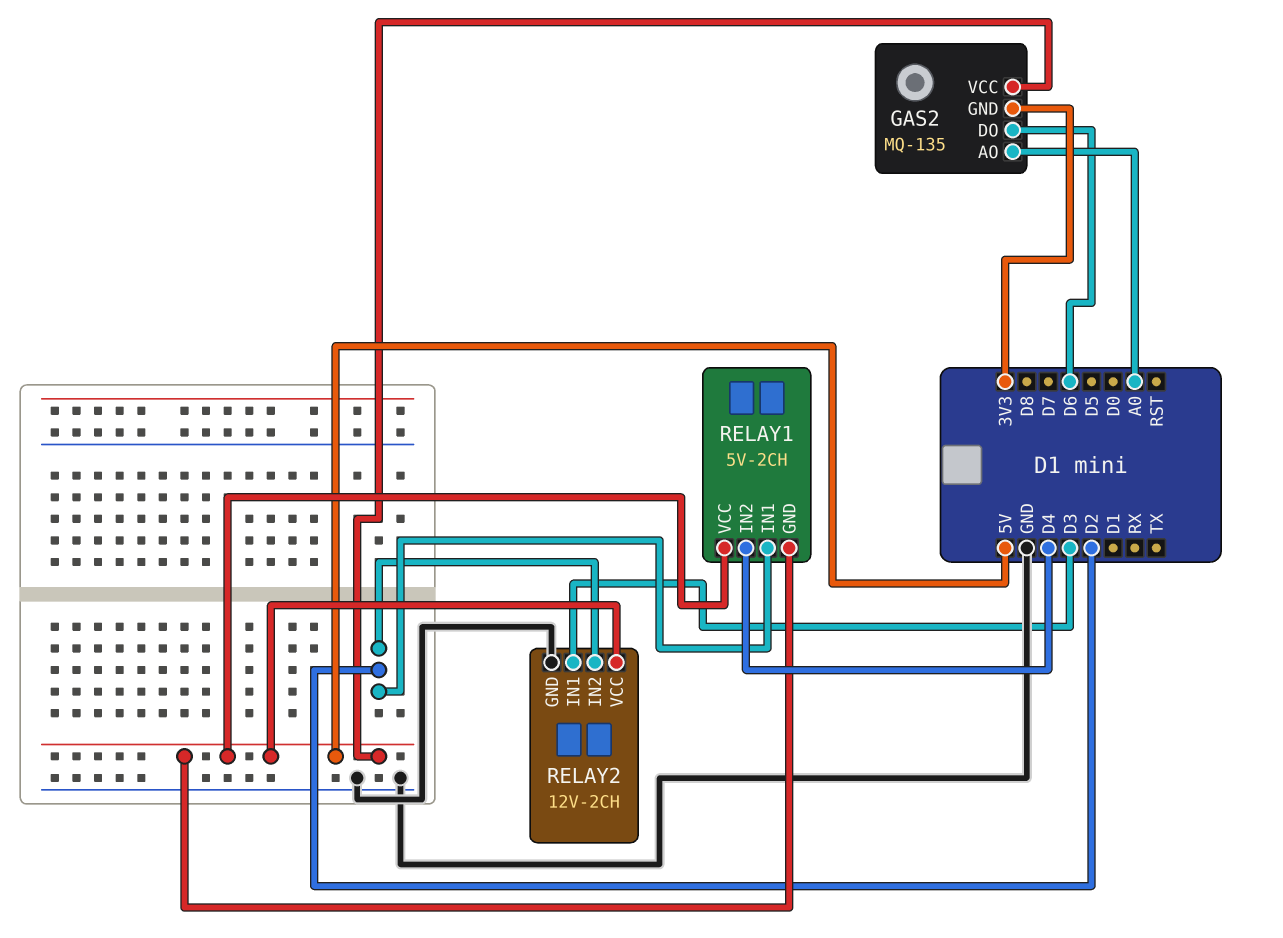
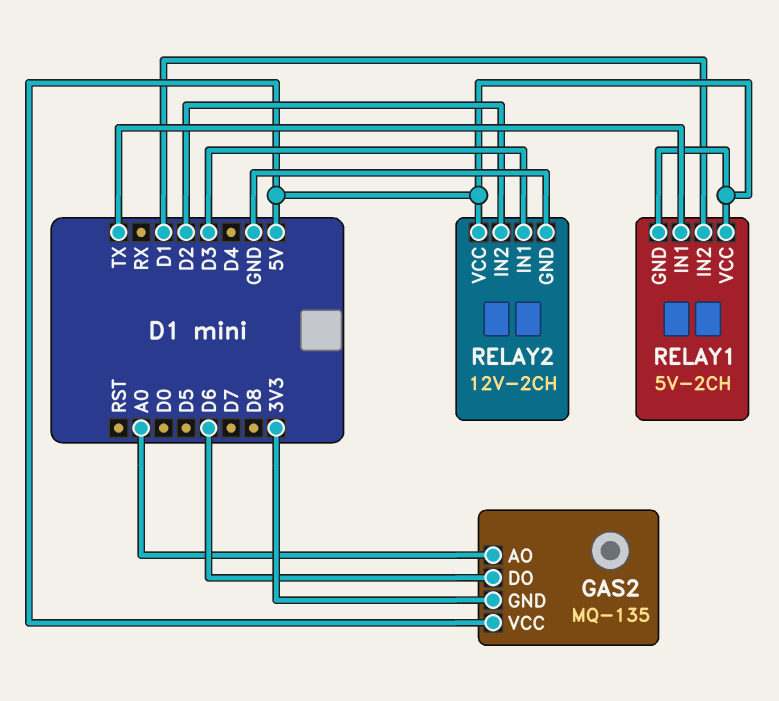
RELAY1 pin IN1: D2 -> TX
RELAY1 pin IN2: D4 -> D1

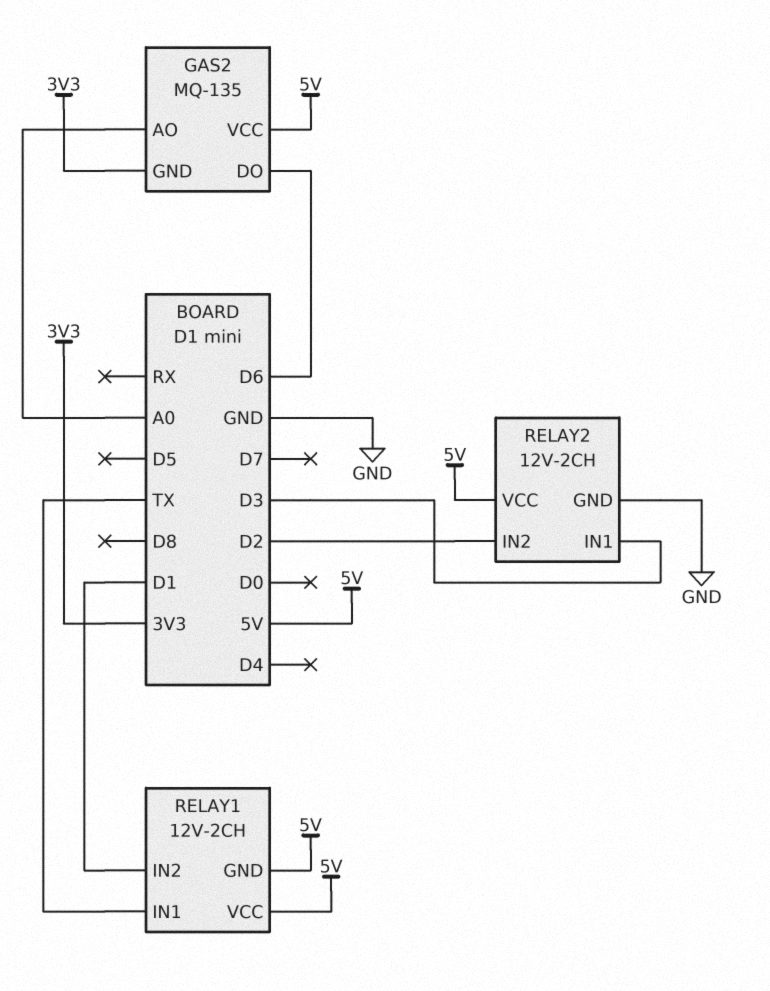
RELAY1: 5V-2CH -> 12V-2CH

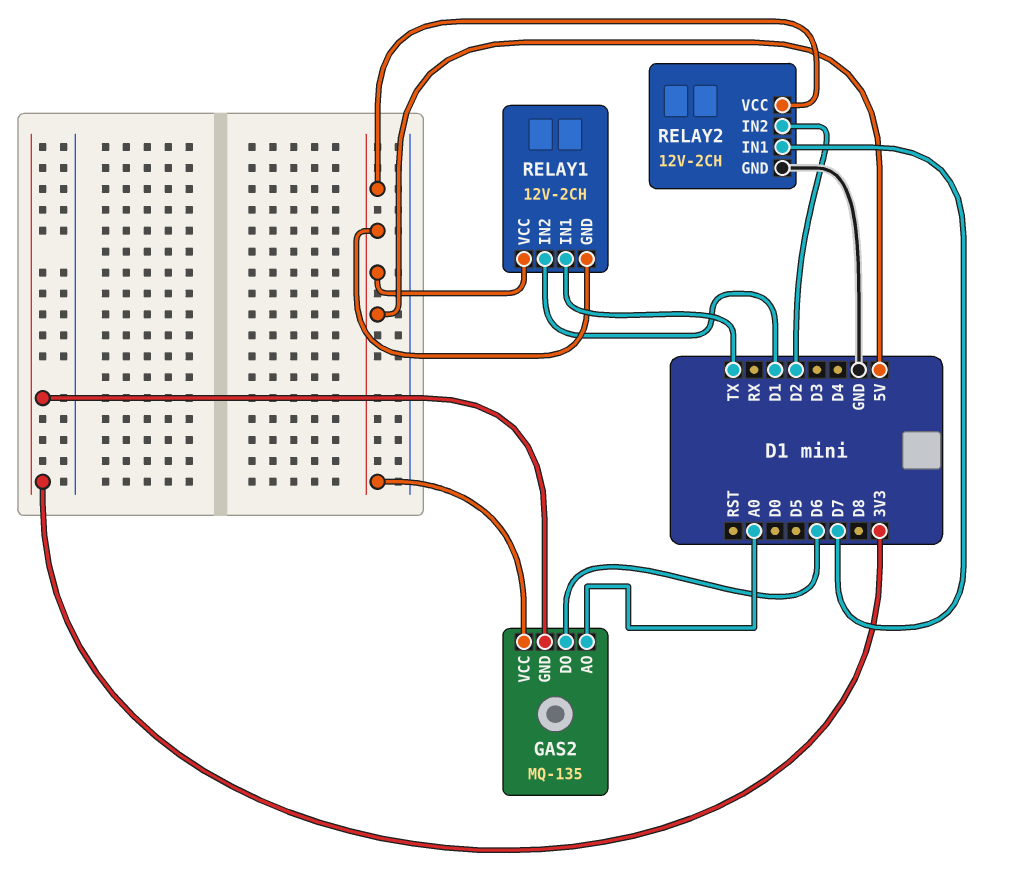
RELAY2 pin IN1: D3 -> D7

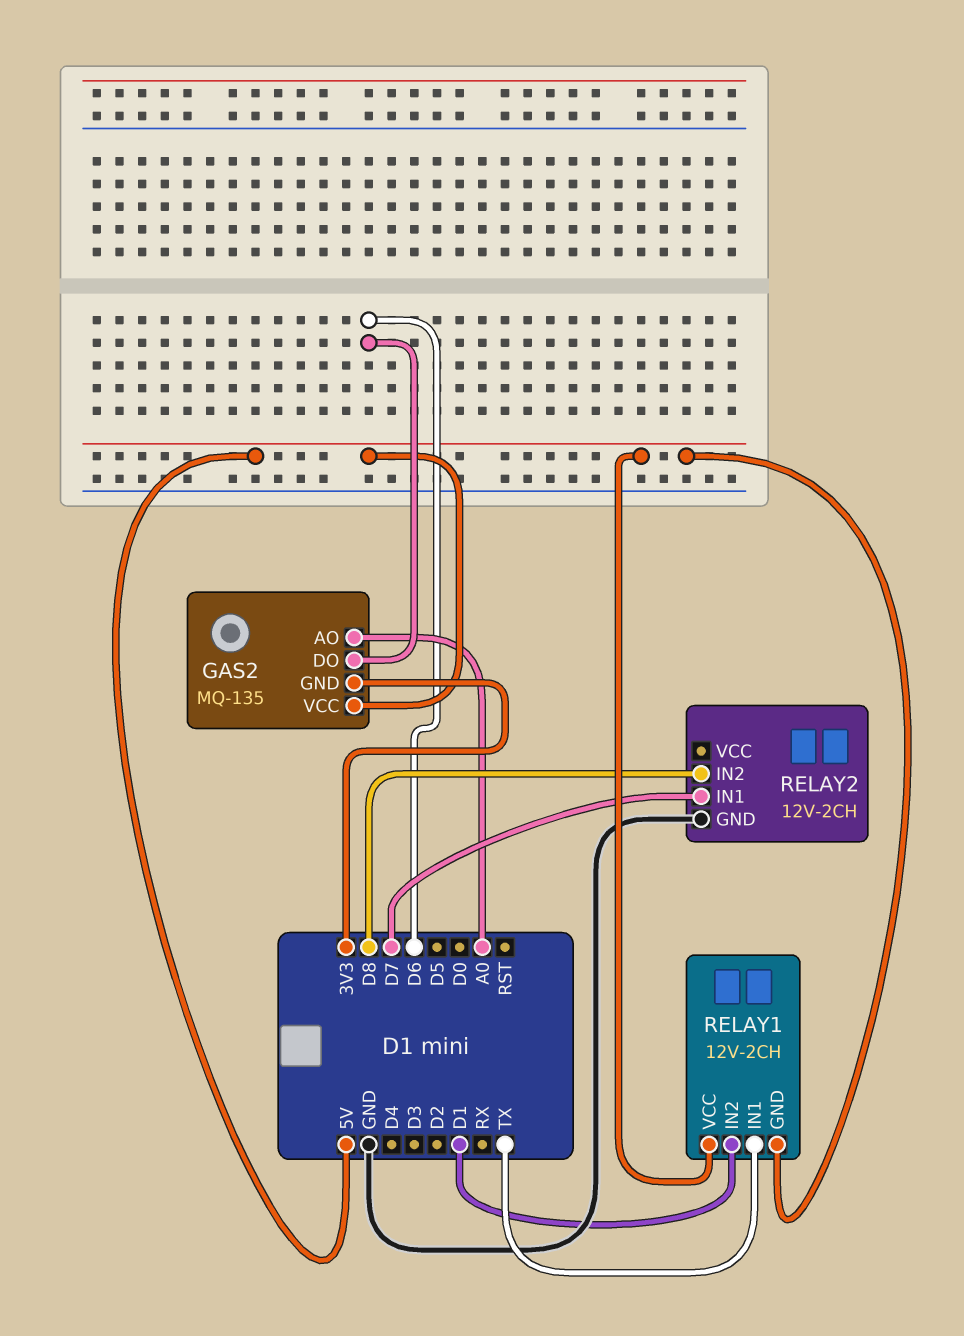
RELAY2 pin IN2: D2 -> D8
RELAY2 pin VCC: 5V -> none

